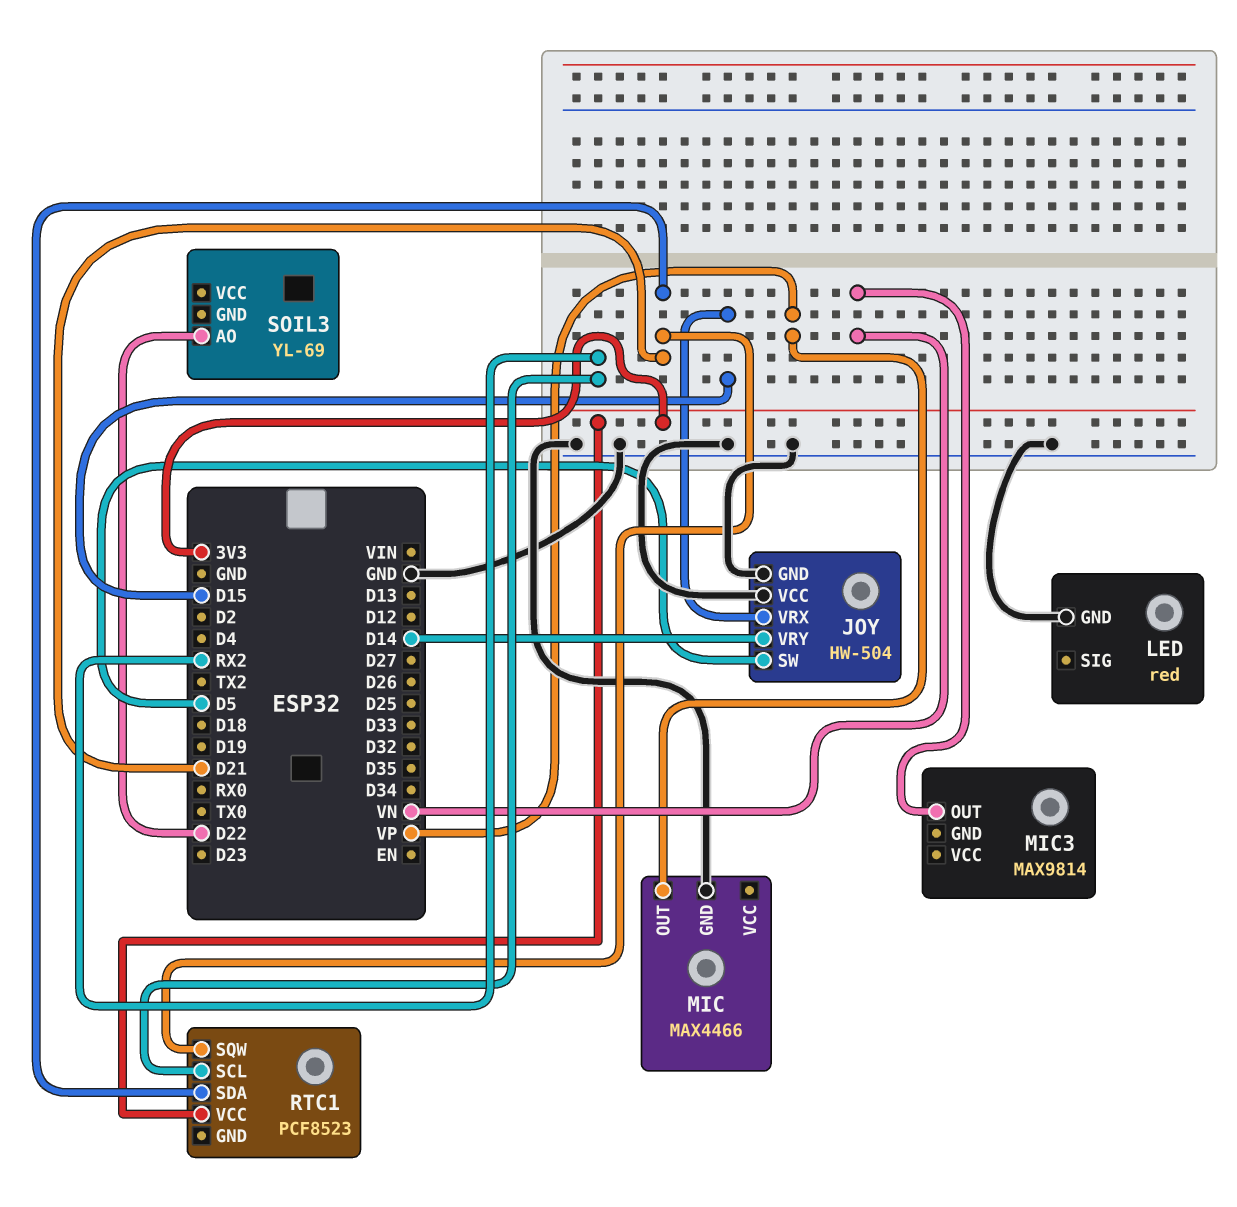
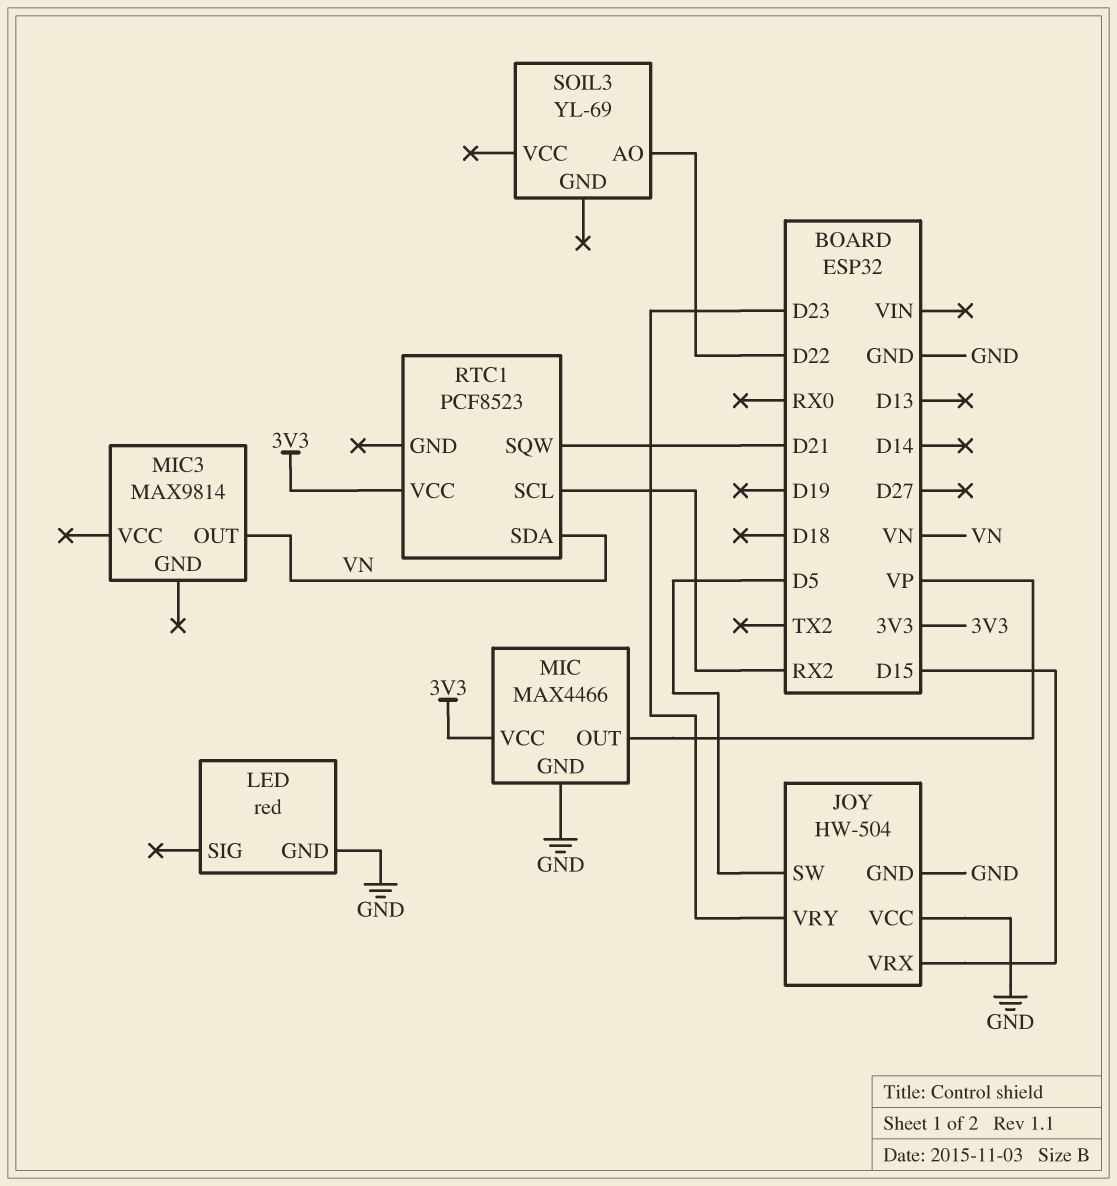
JOY pin VRY: D14 -> D23
MIC pin VCC: none -> 3V3
RTC1 pin SDA: D21 -> VN

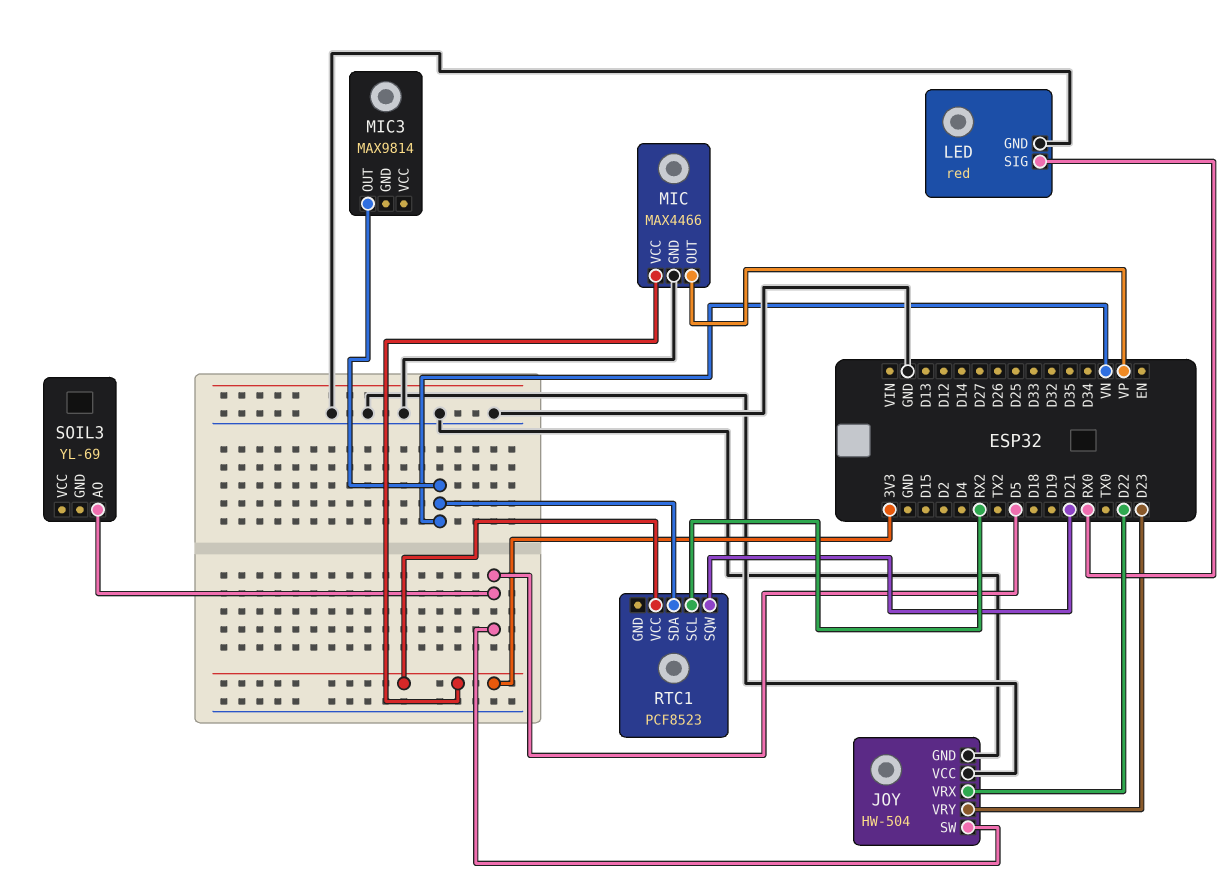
JOY pin VRX: D15 -> D22
LED pin SIG: none -> RX0
SOIL3 pin AO: D22 -> D5

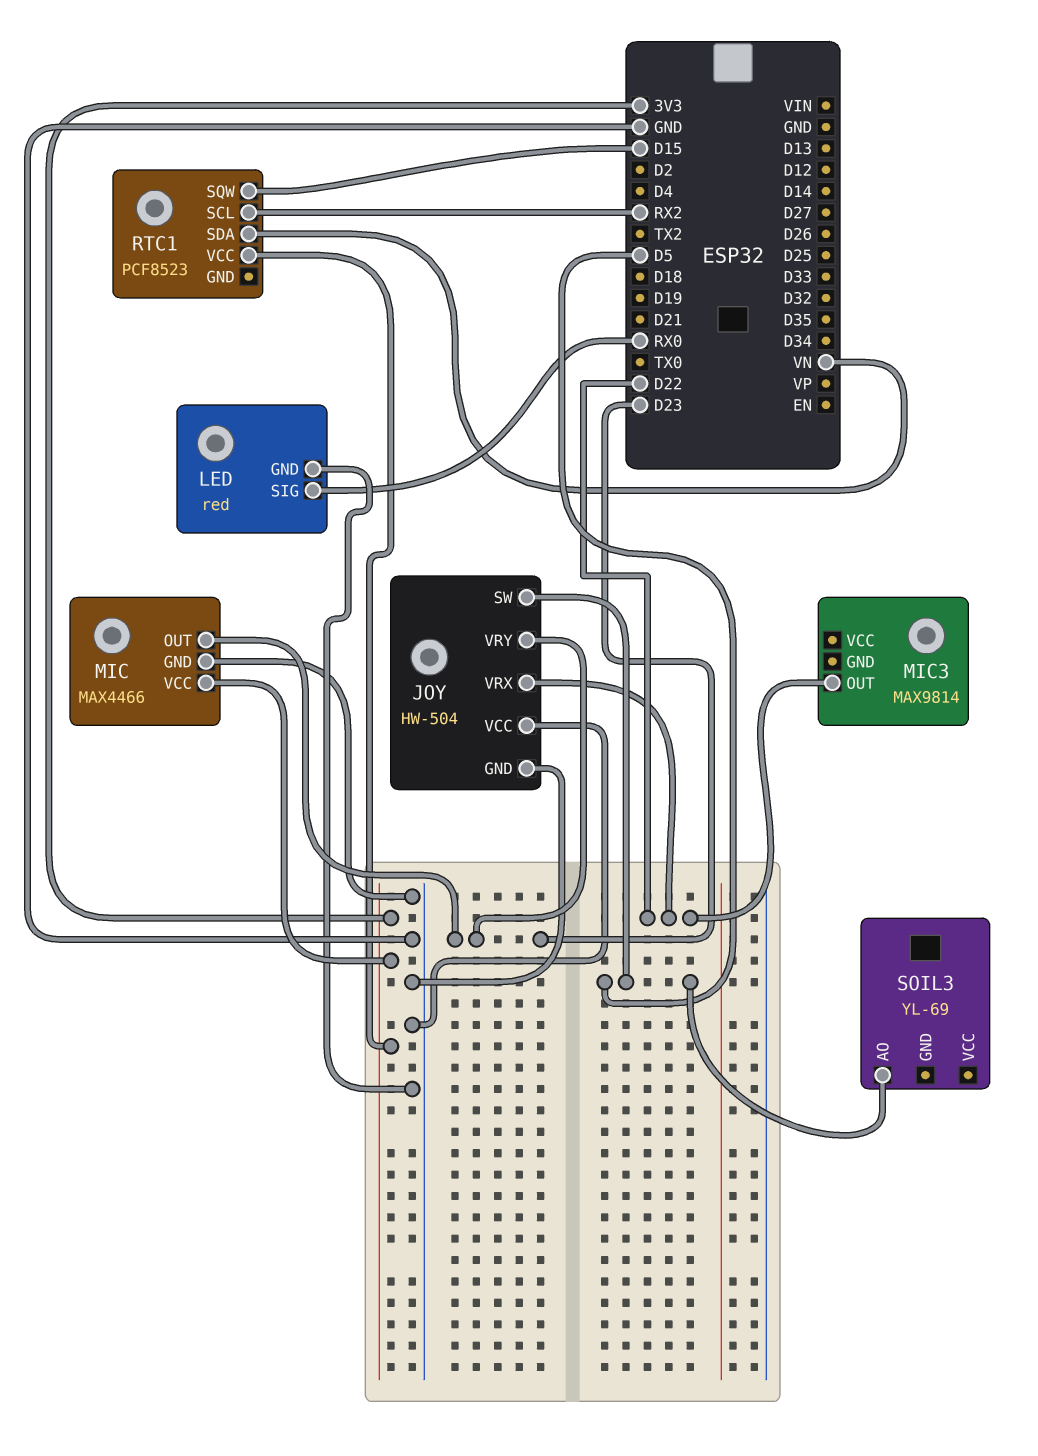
MIC pin OUT: VP -> D23
MIC3 pin OUT: VN -> D22
RTC1 pin SQW: D21 -> D15

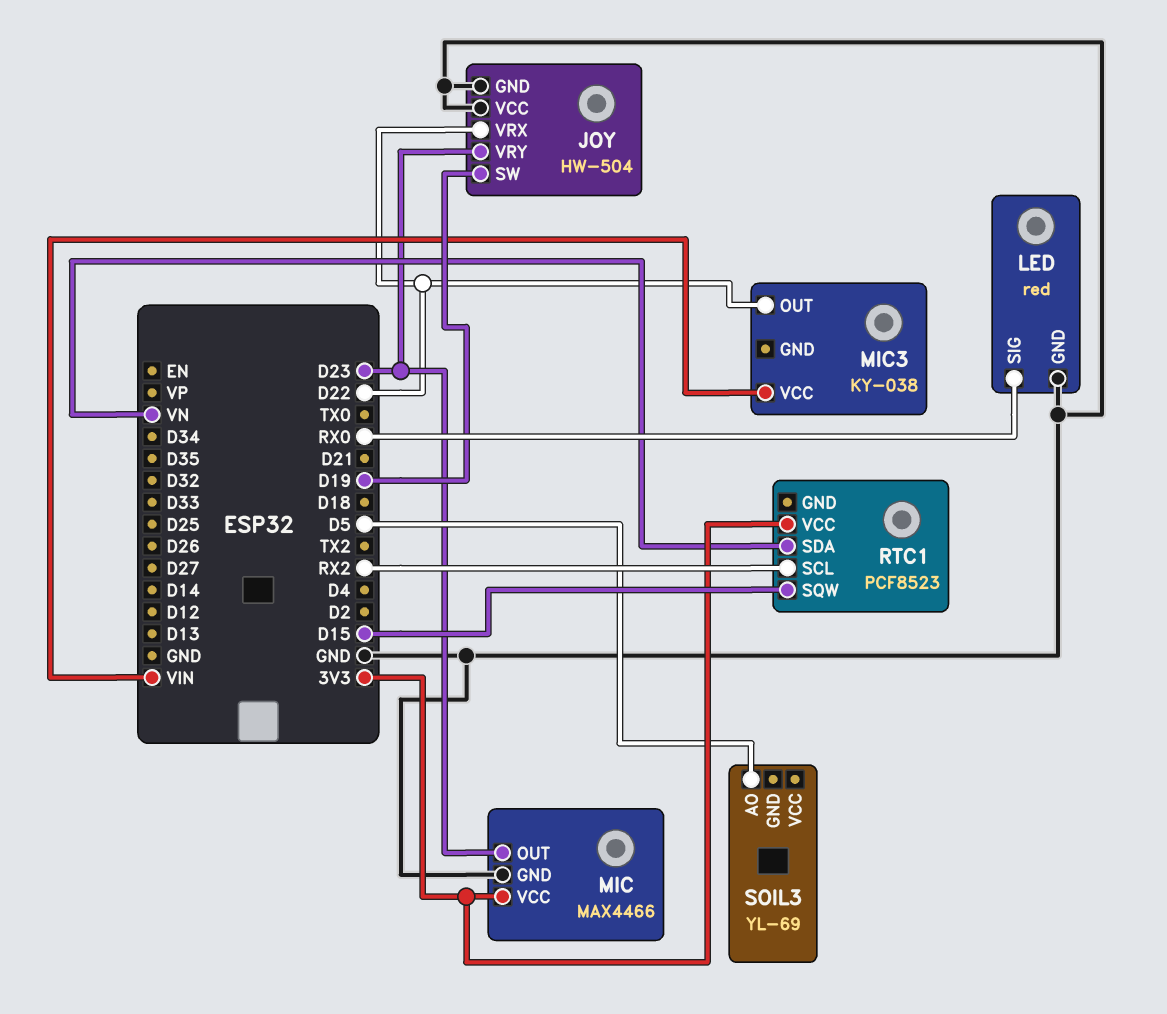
JOY pin SW: D5 -> D19
MIC3: MAX9814 -> KY-038
MIC3 pin VCC: none -> VIN

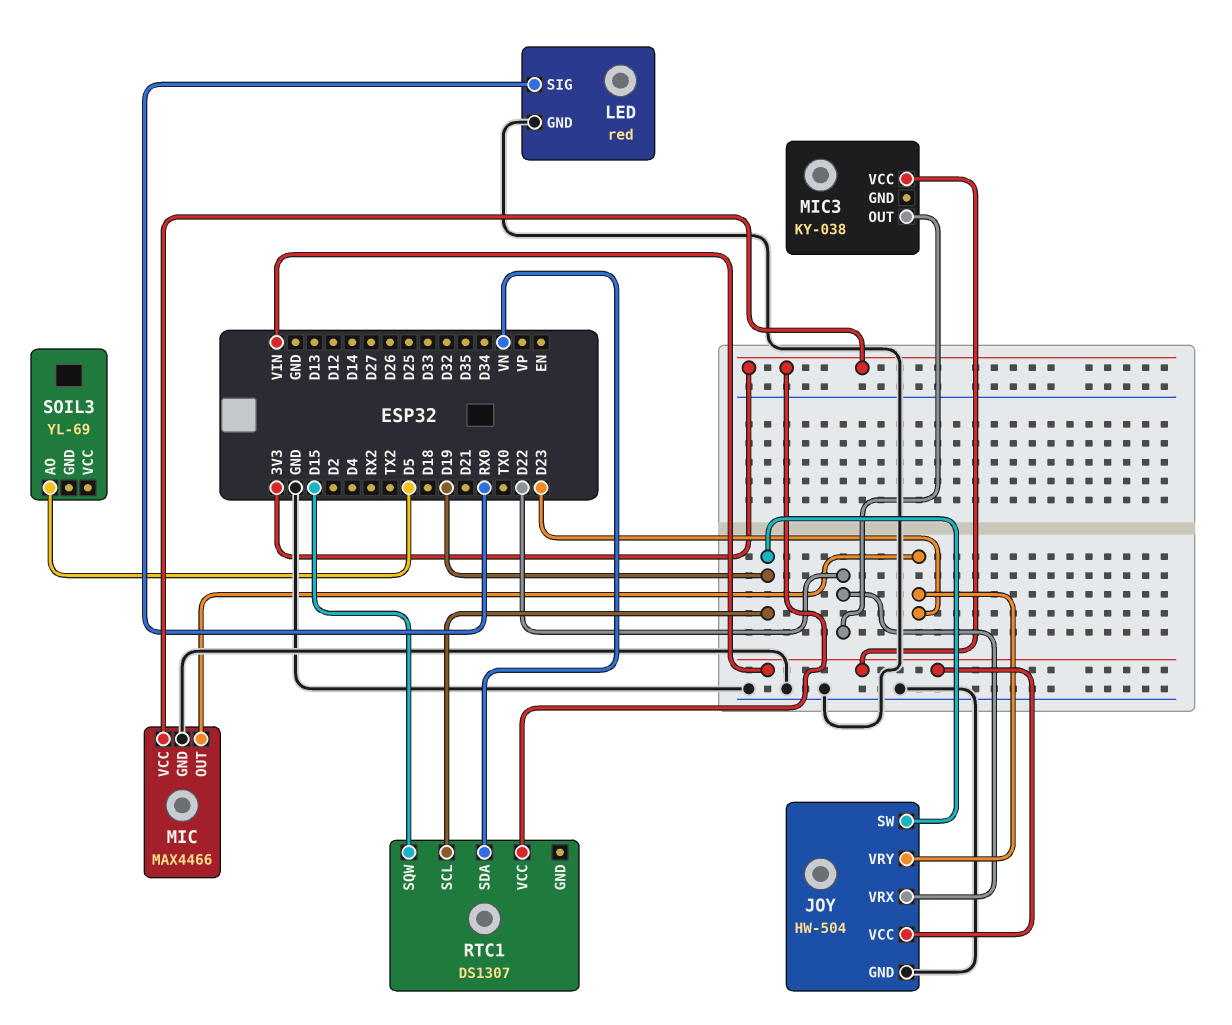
JOY pin VCC: GND -> VIN
RTC1: PCF8523 -> DS1307
RTC1 pin SCL: RX2 -> D19

